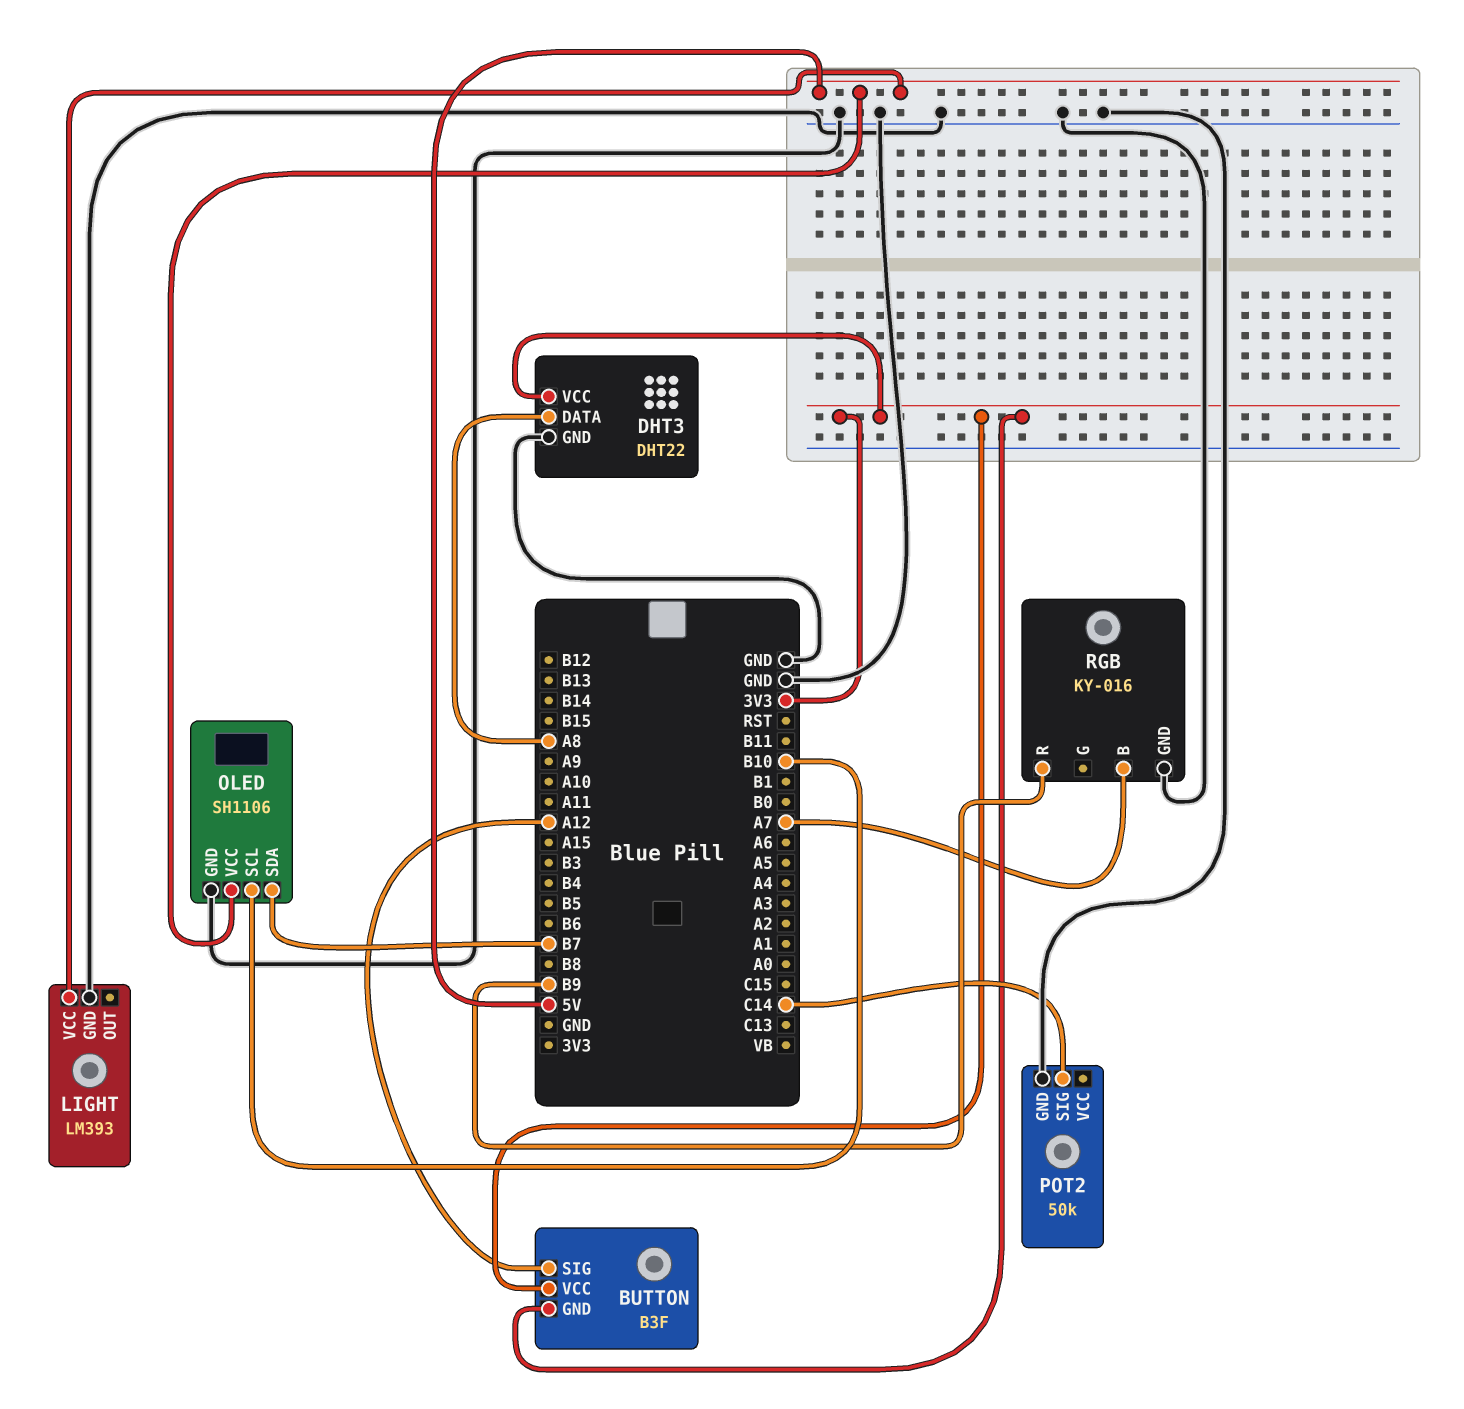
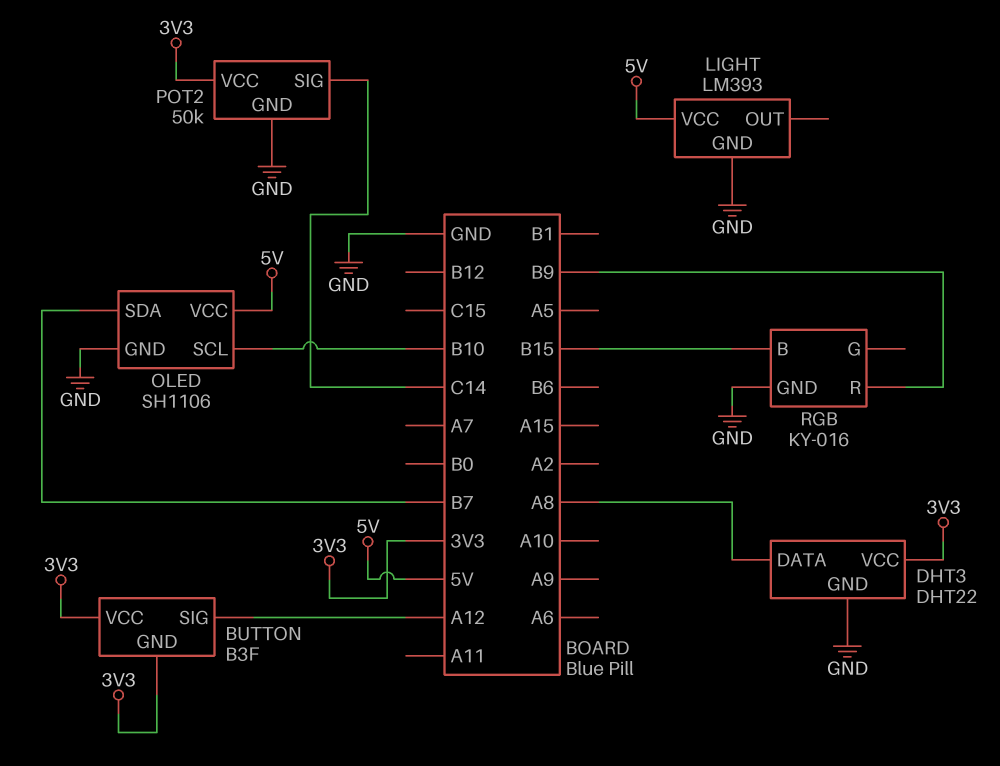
POT2 pin VCC: none -> 3V3
RGB pin B: A7 -> B15

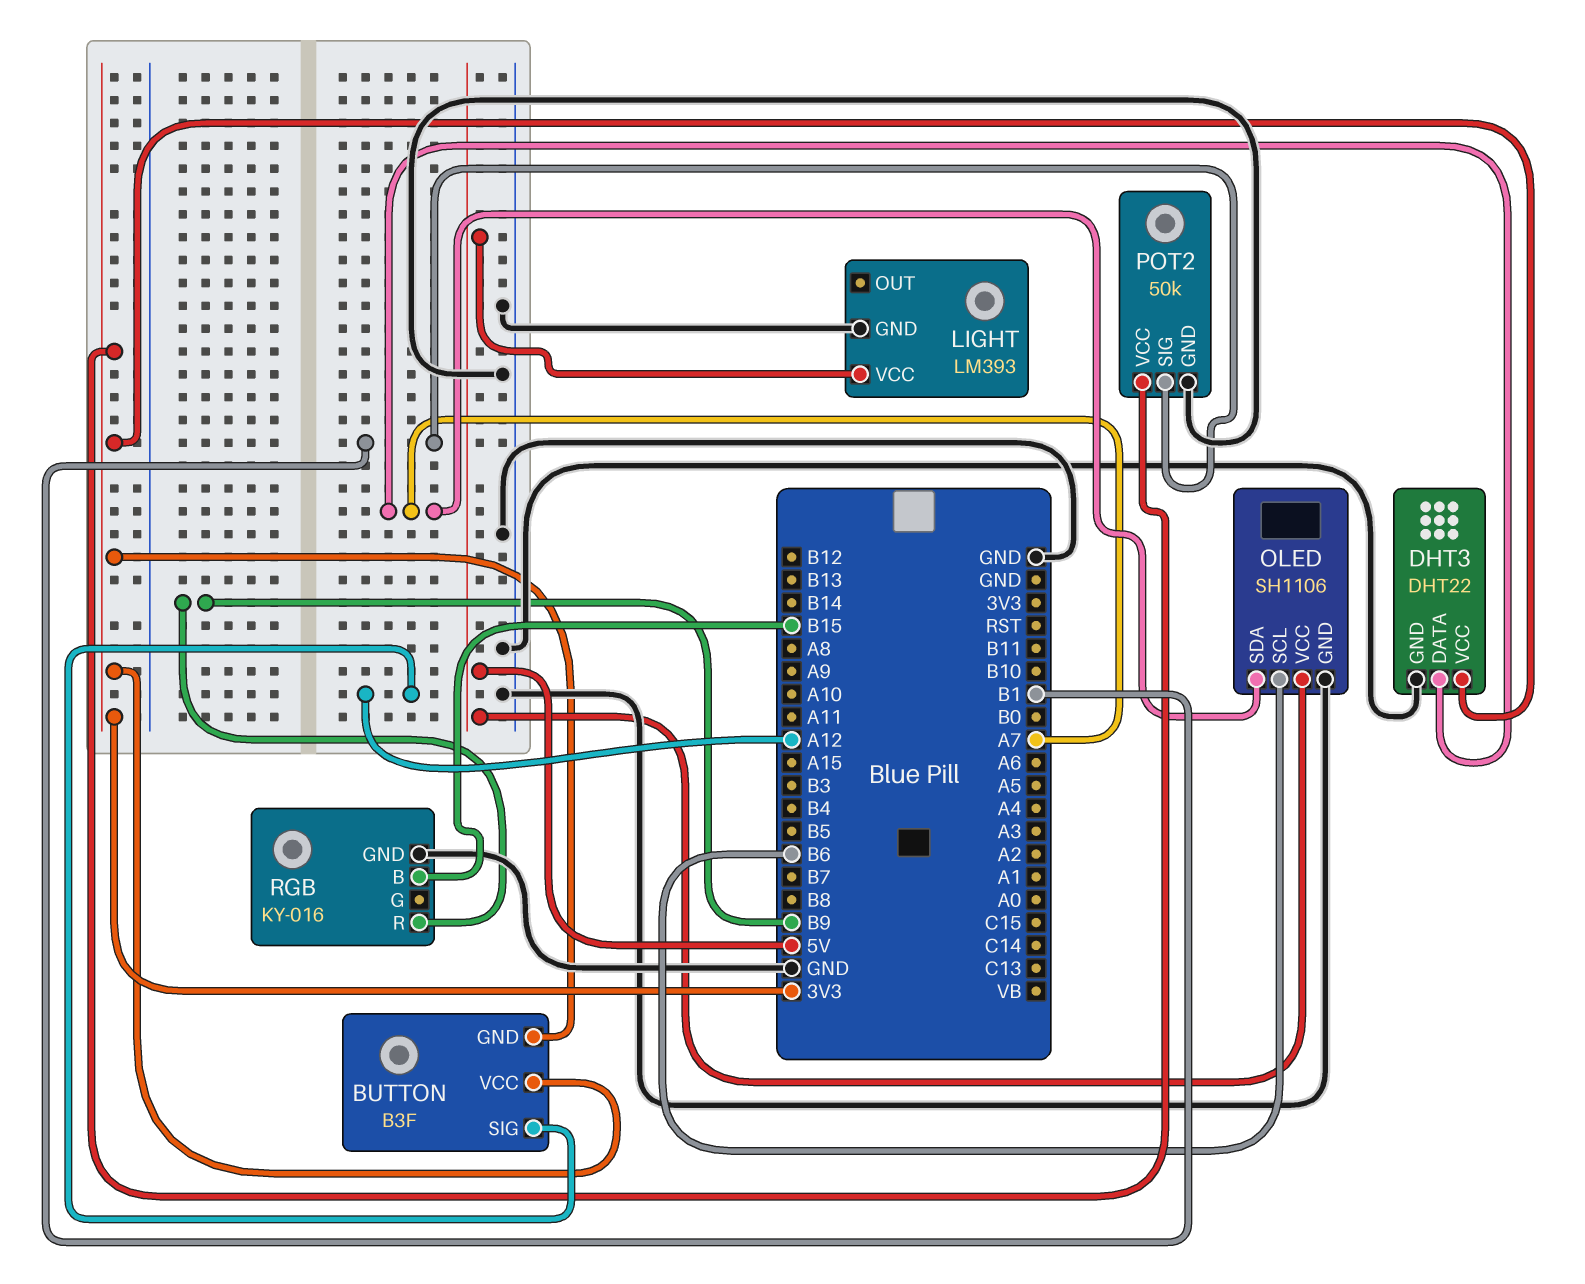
DHT3 pin DATA: A8 -> A7
OLED pin SCL: B10 -> B6
OLED pin SDA: B7 -> A7
POT2 pin SIG: C14 -> B1

